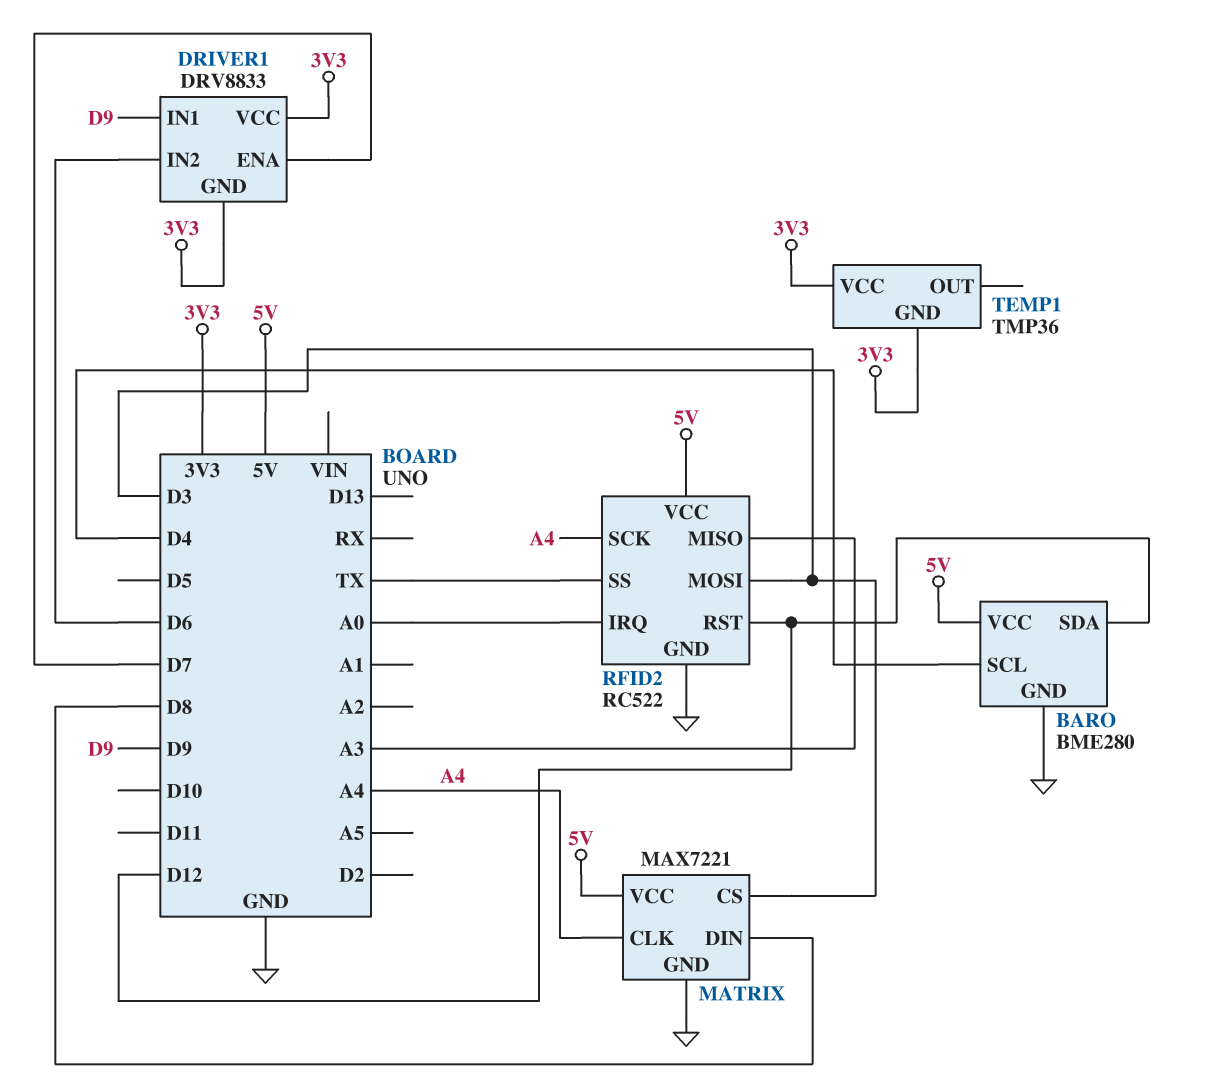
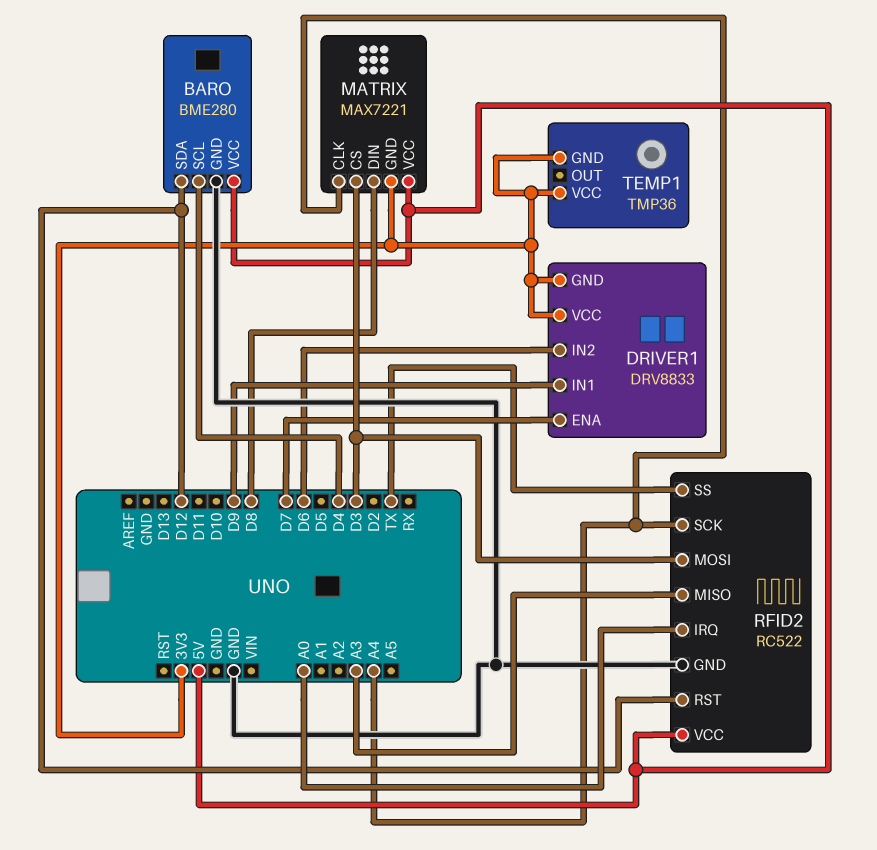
MATRIX pin GND: GND -> 3V3

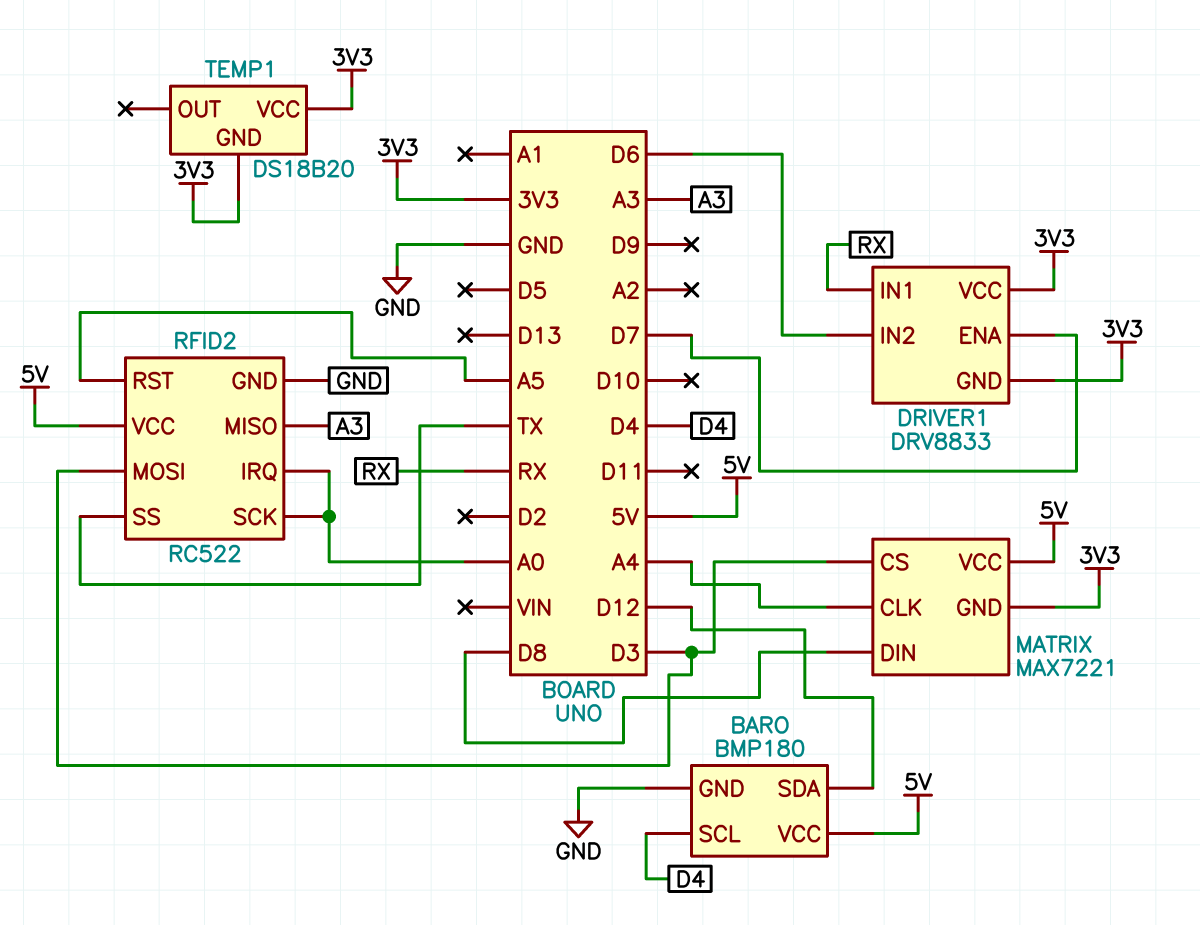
BARO: BME280 -> BMP180
DRIVER1 pin IN1: D9 -> RX
RFID2 pin RST: D12 -> A5
RFID2 pin SCK: A4 -> A0
TEMP1: TMP36 -> DS18B20

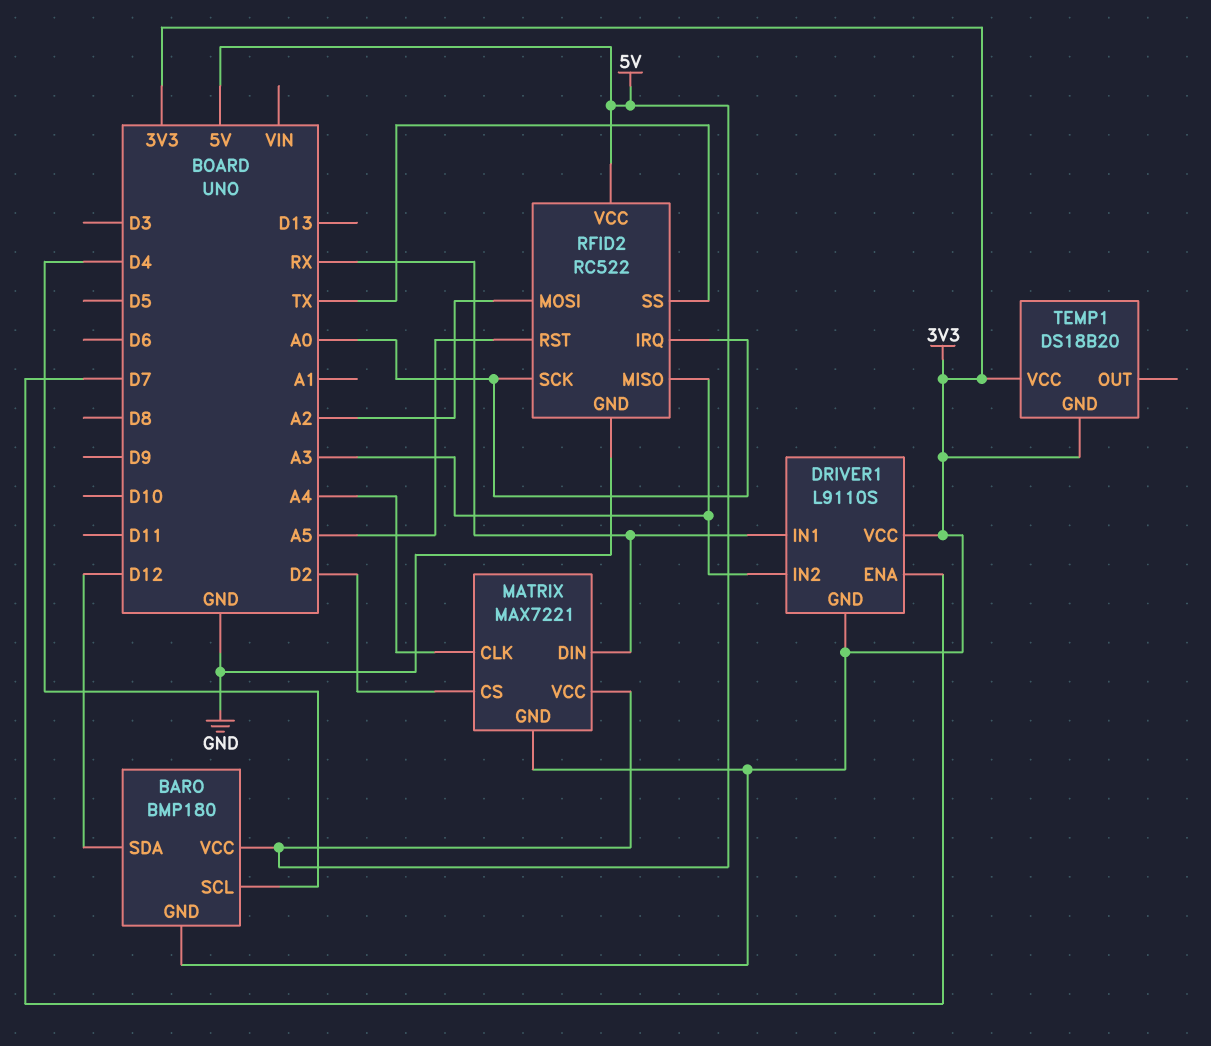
BARO pin GND: GND -> 3V3
DRIVER1: DRV8833 -> L9110S
DRIVER1 pin IN2: D6 -> A3
MATRIX pin CS: D3 -> D2
MATRIX pin DIN: D8 -> RX
RFID2 pin MOSI: D3 -> A2

